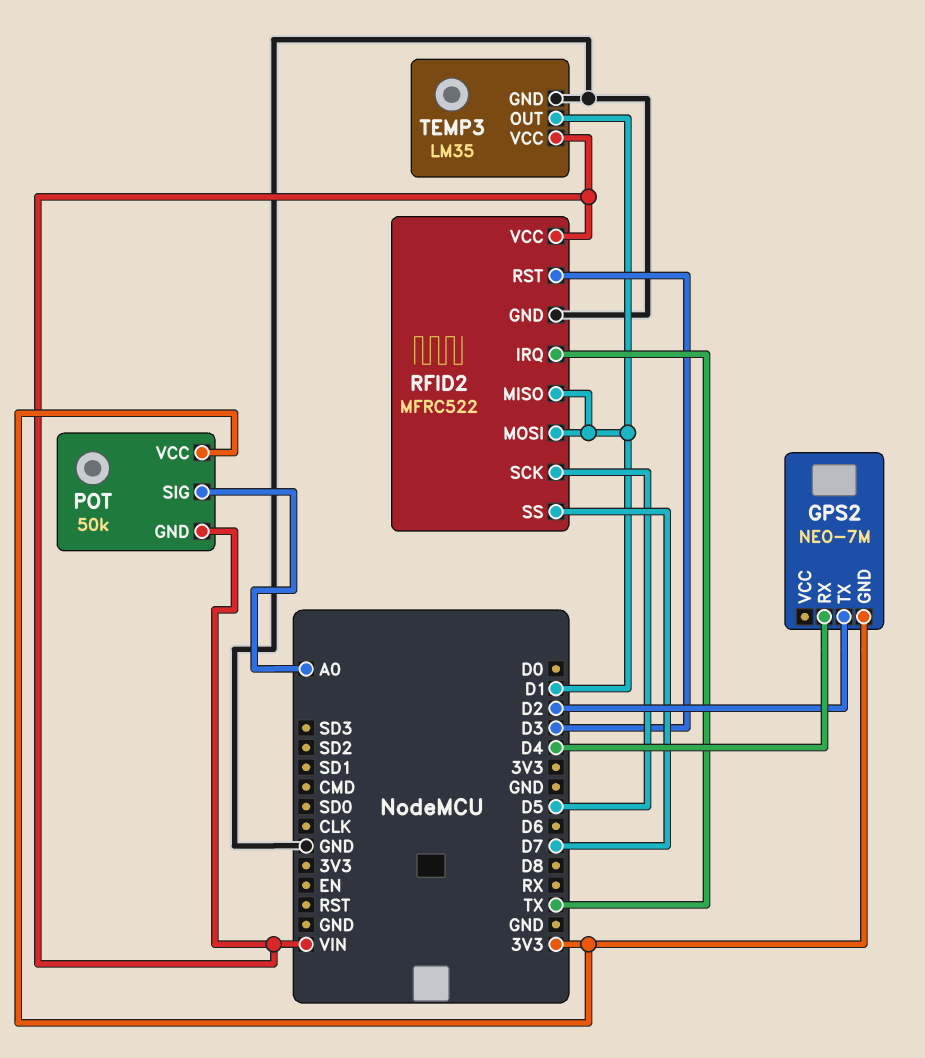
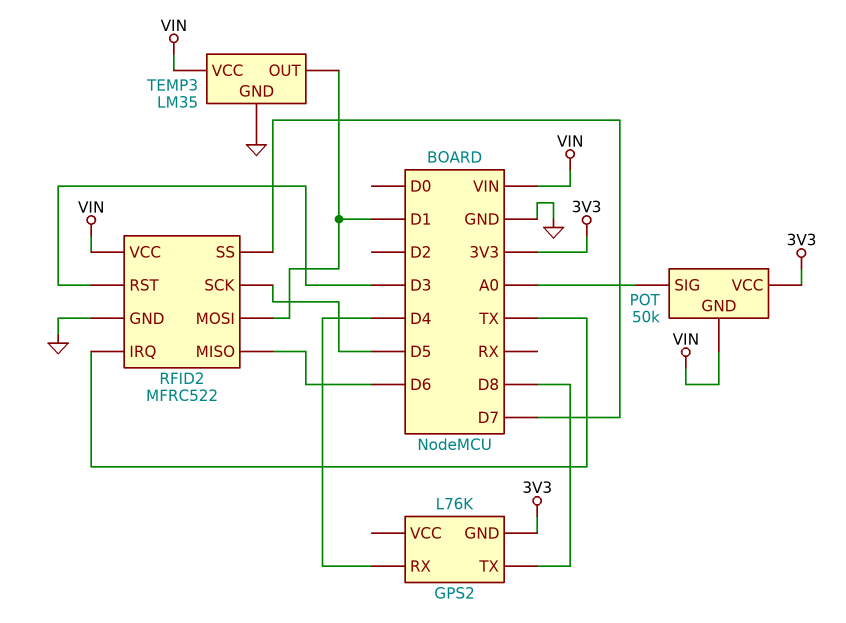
GPS2: NEO-7M -> L76K
GPS2 pin TX: D2 -> D8
RFID2 pin MISO: D1 -> D6

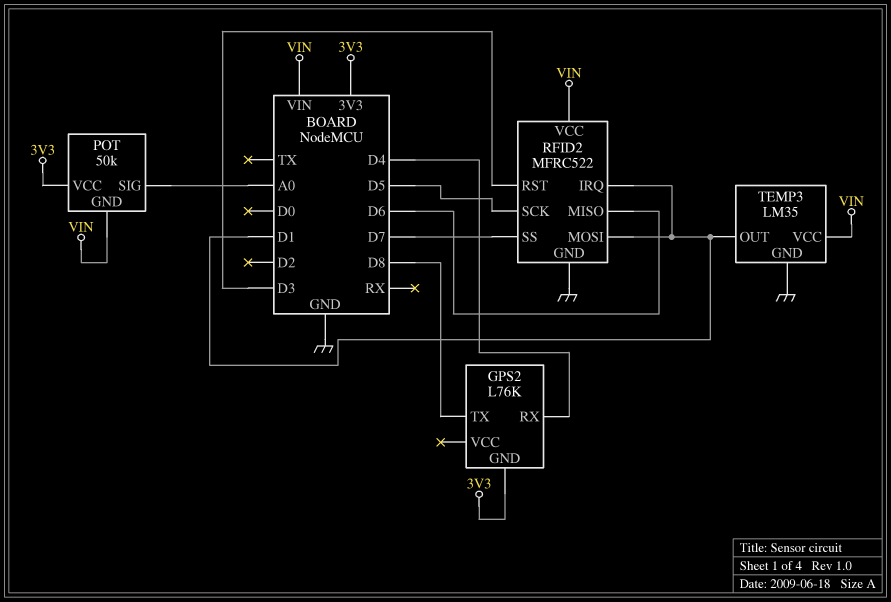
RFID2 pin IRQ: TX -> D1

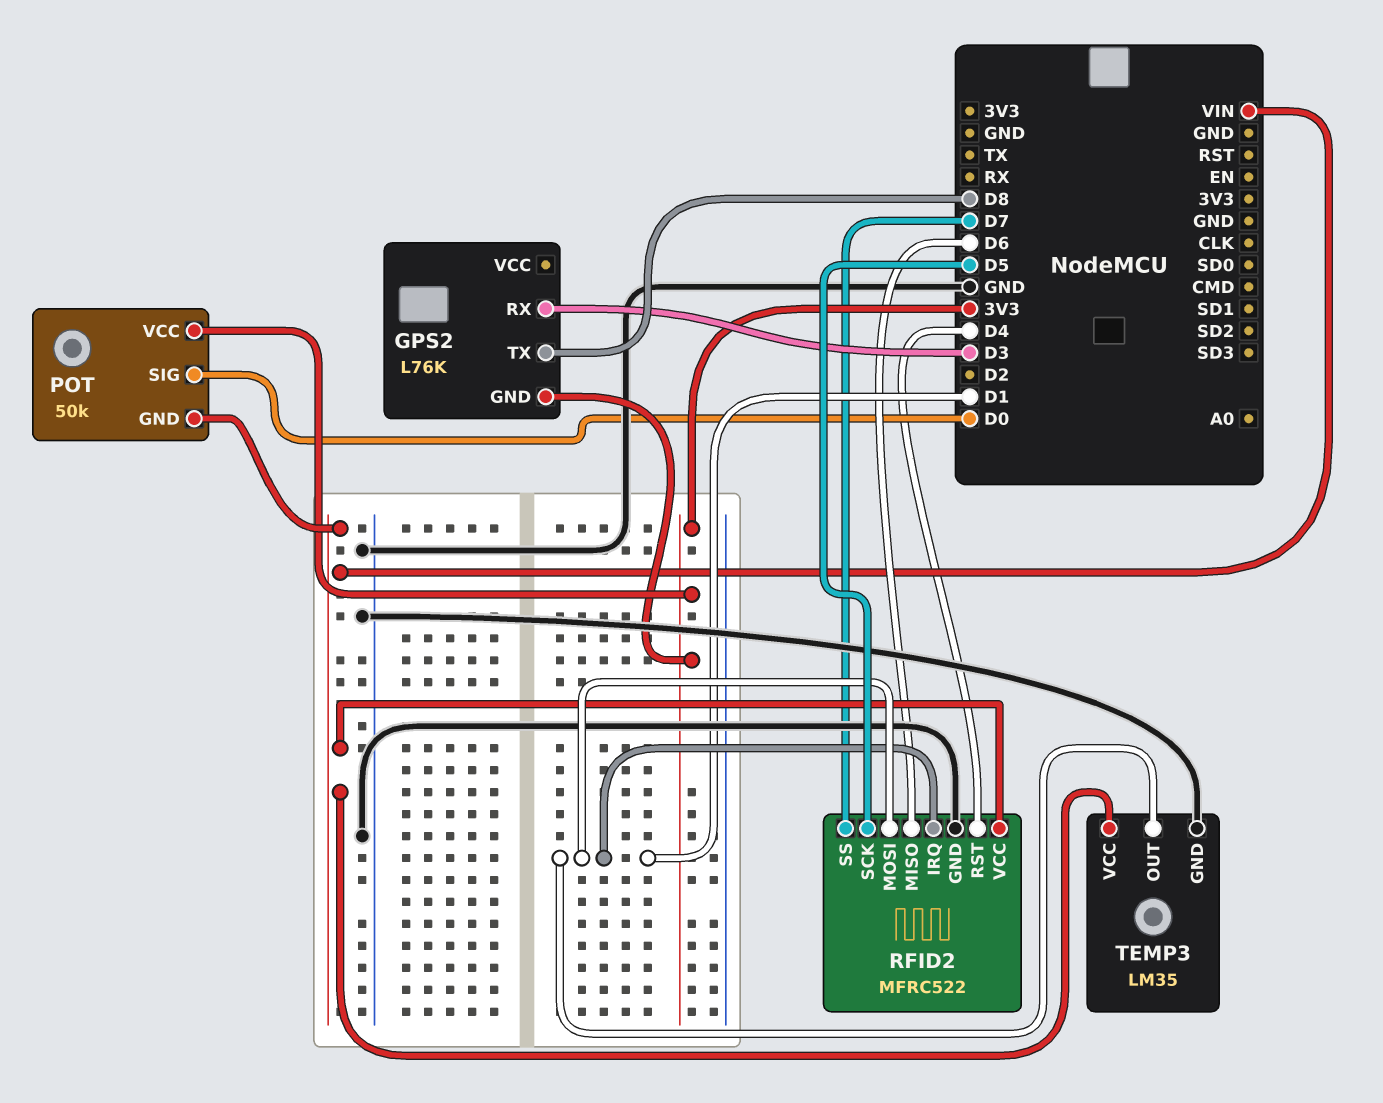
GPS2 pin RX: D4 -> D3
POT pin SIG: A0 -> D0
RFID2 pin RST: D3 -> D4

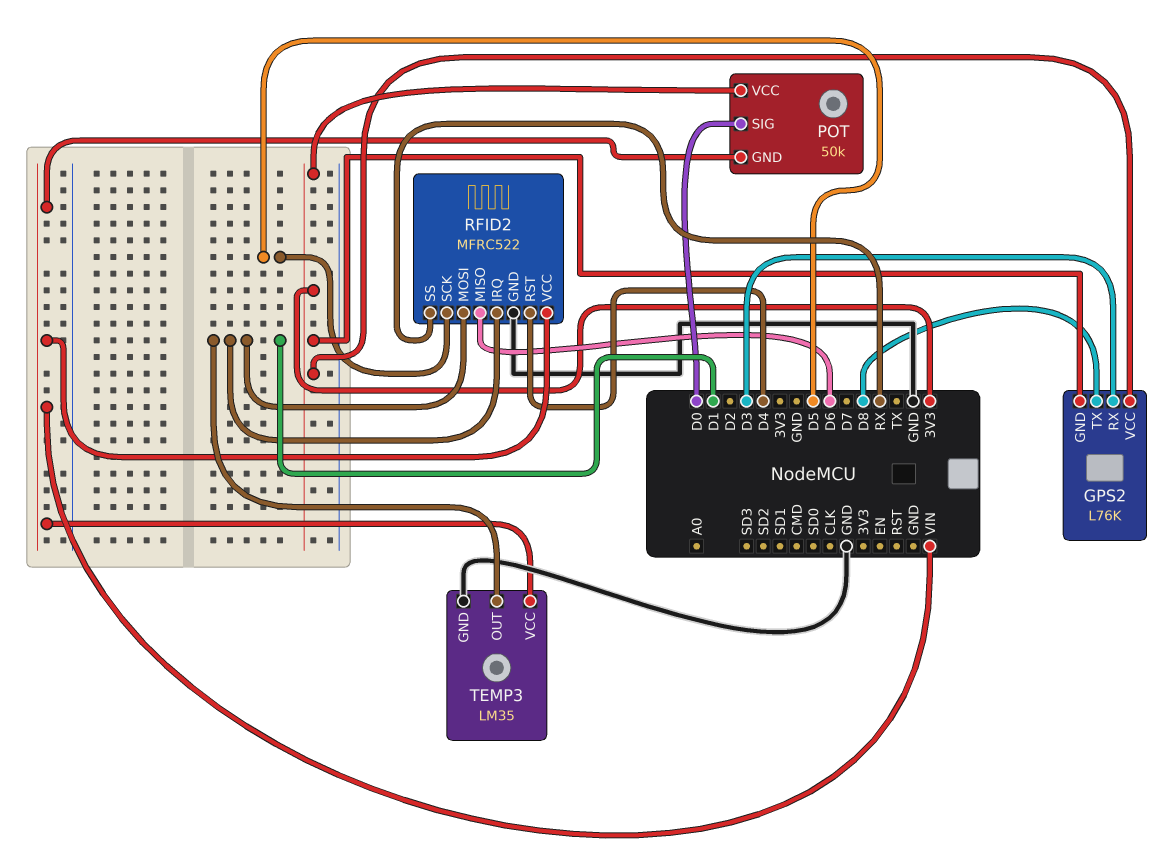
GPS2 pin VCC: none -> 3V3
RFID2 pin SS: D7 -> RX

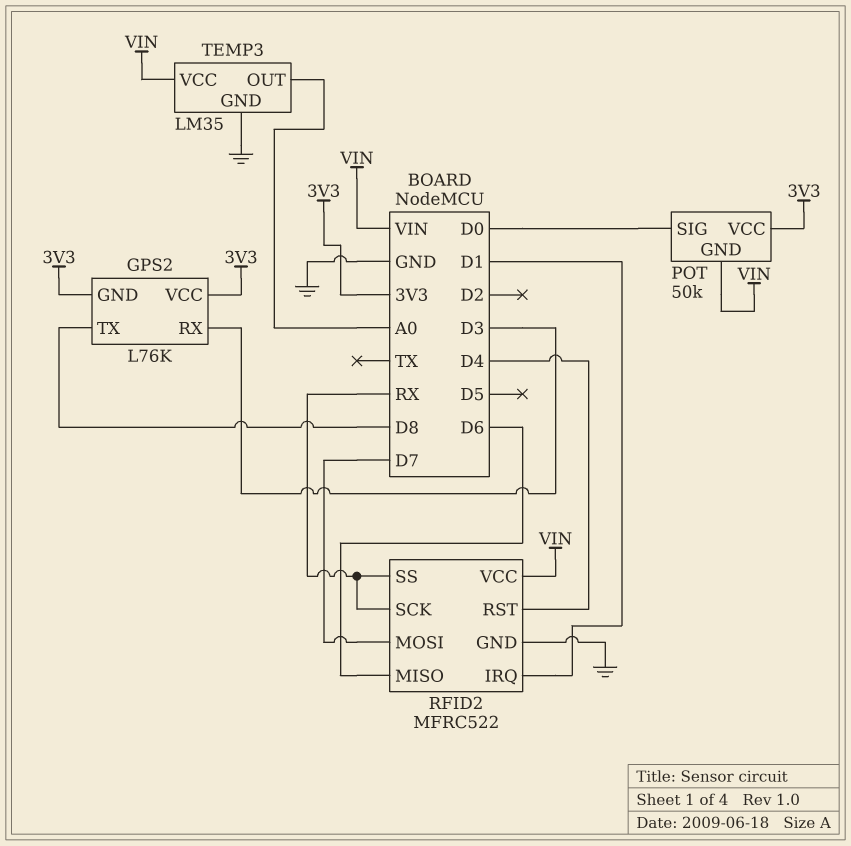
RFID2 pin MOSI: D1 -> D7
RFID2 pin SCK: D5 -> RX
TEMP3 pin OUT: D1 -> A0

